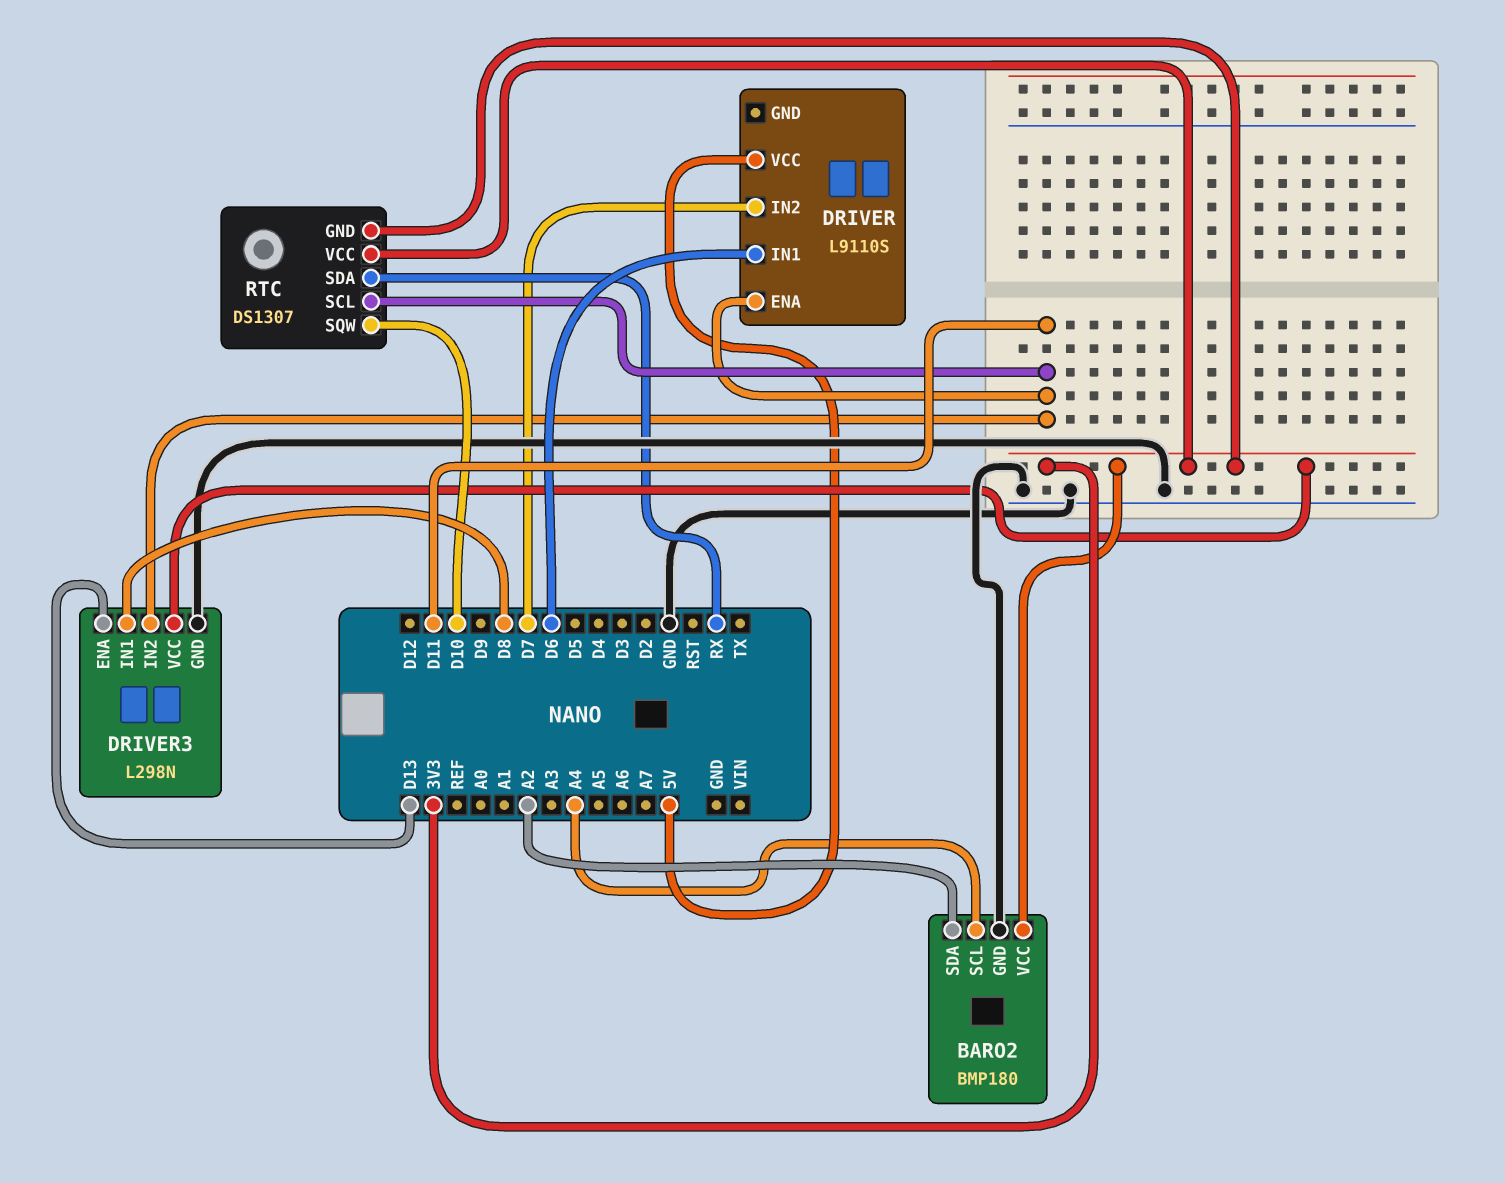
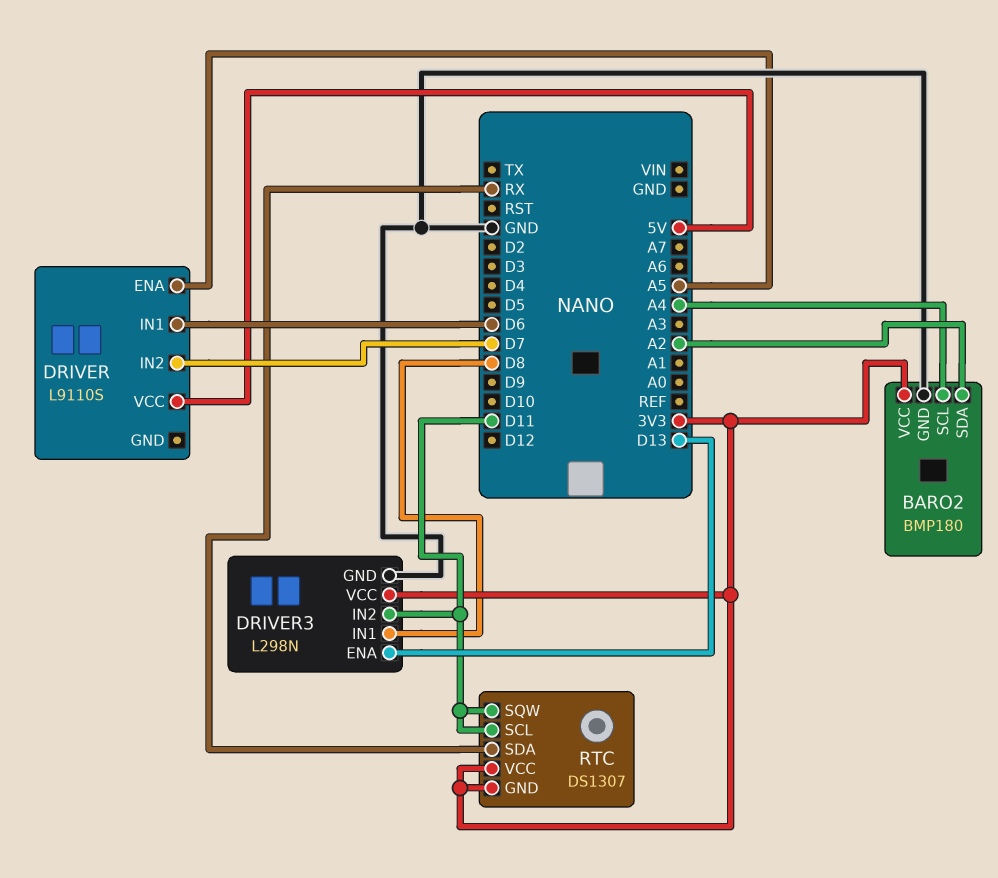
DRIVER pin ENA: D11 -> A5
RTC pin SQW: D10 -> D11

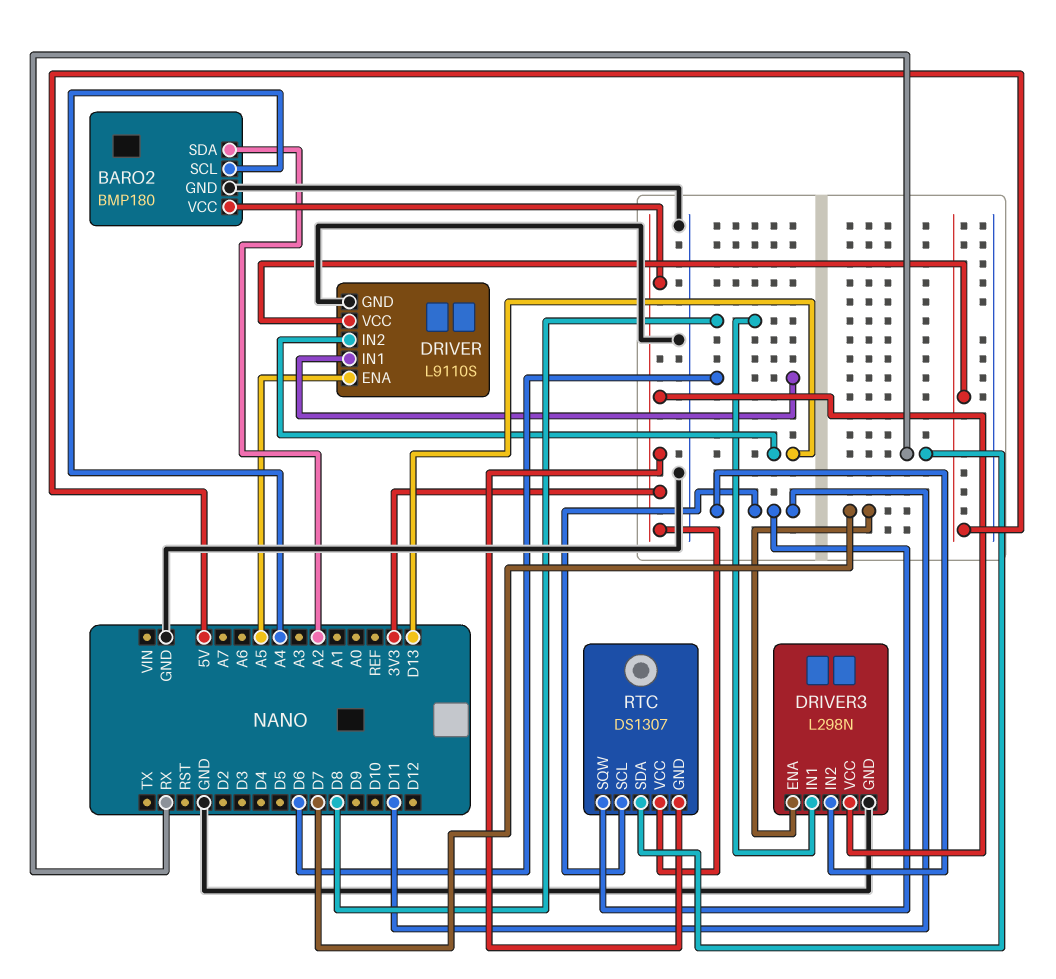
DRIVER pin GND: none -> GND
DRIVER pin IN2: D7 -> D13
DRIVER3 pin ENA: D13 -> D7

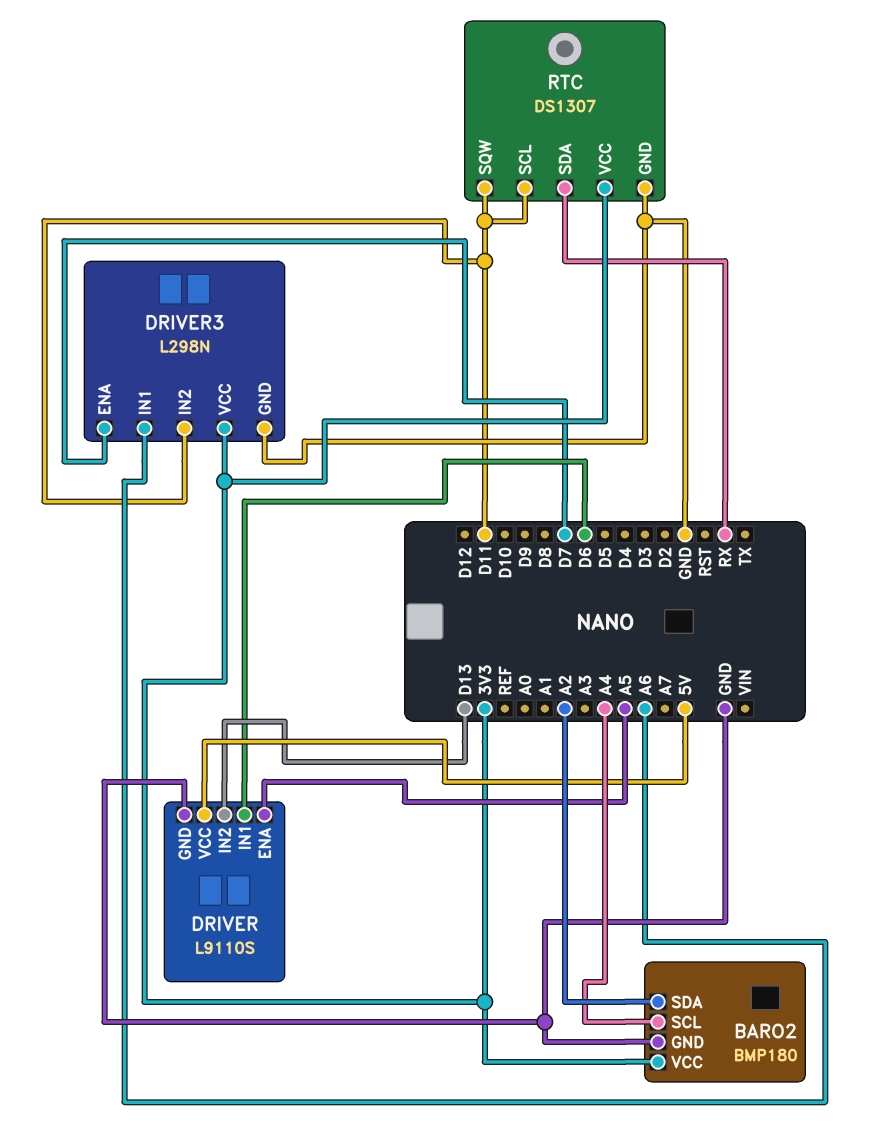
DRIVER3 pin IN1: D8 -> A6
RTC pin GND: 3V3 -> GND

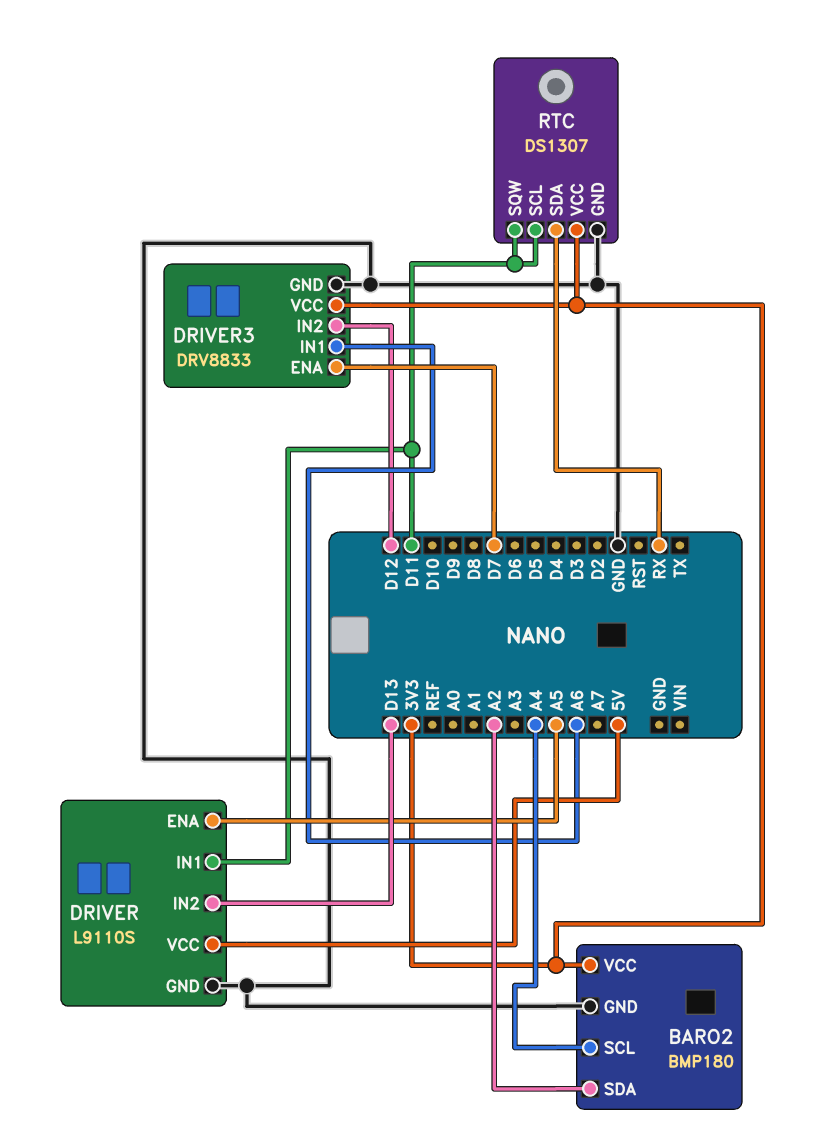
DRIVER pin IN1: D6 -> D11
DRIVER3: L298N -> DRV8833
DRIVER3 pin IN2: D11 -> D12

